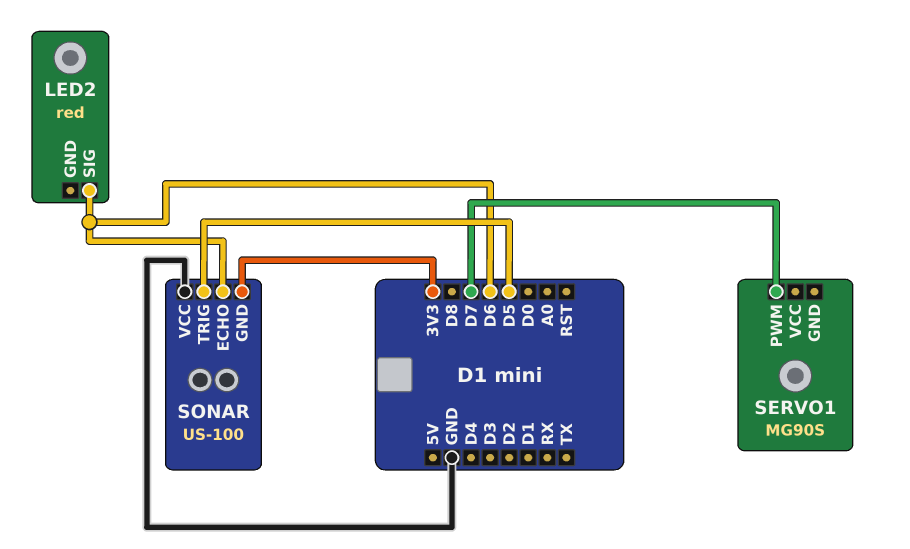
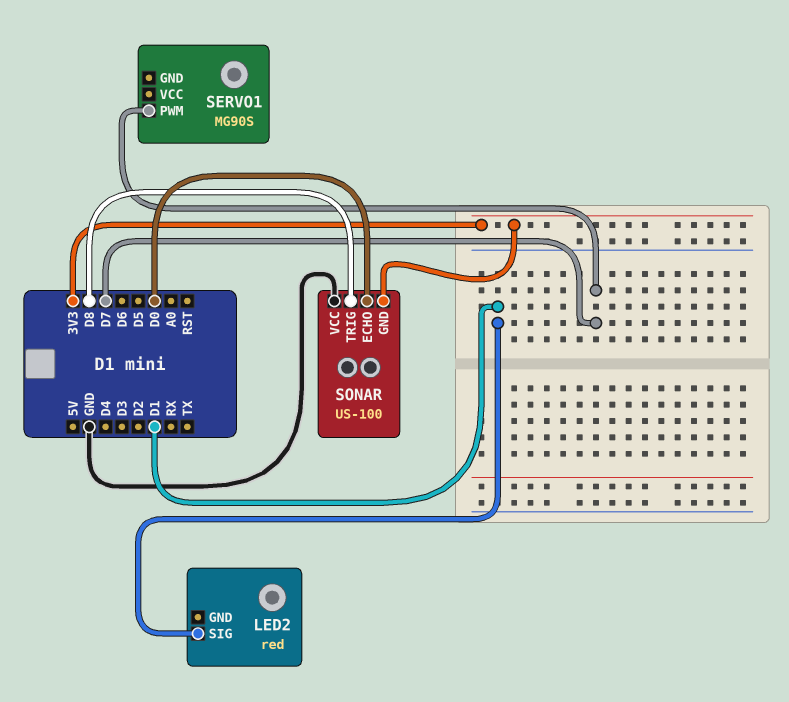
LED2 pin SIG: D6 -> D1
SONAR pin ECHO: D6 -> D0
SONAR pin TRIG: D5 -> D8

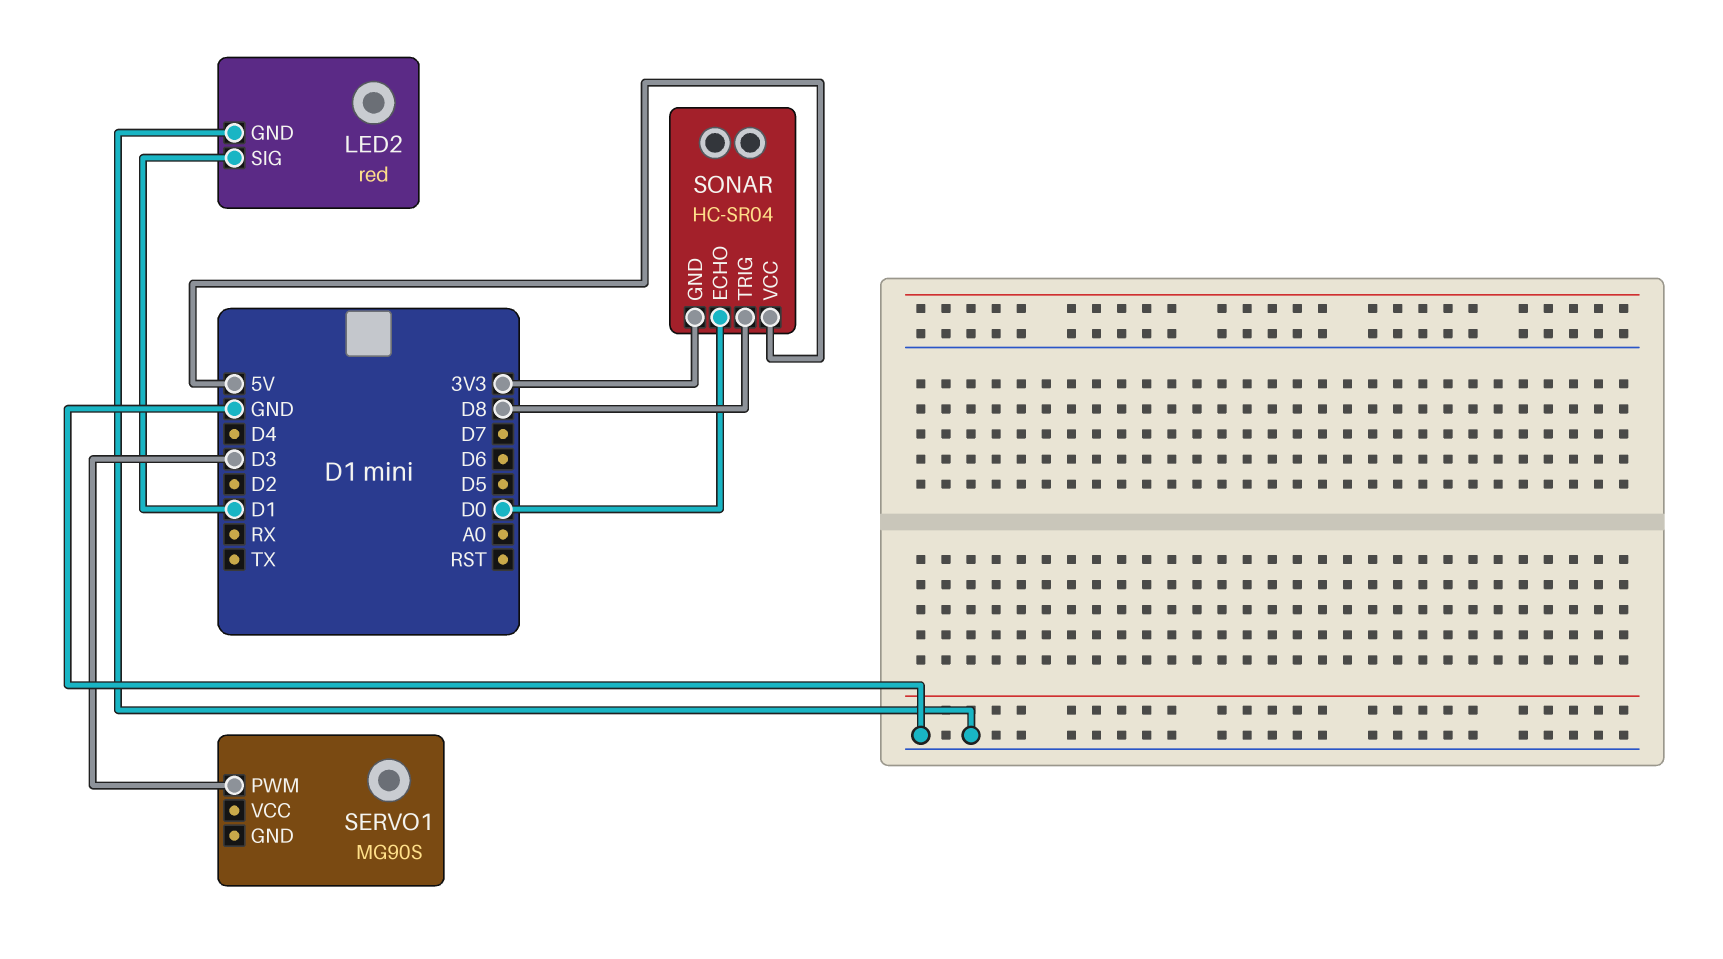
LED2 pin GND: none -> GND
SERVO1 pin PWM: D7 -> D3
SONAR: US-100 -> HC-SR04
SONAR pin VCC: GND -> 5V

